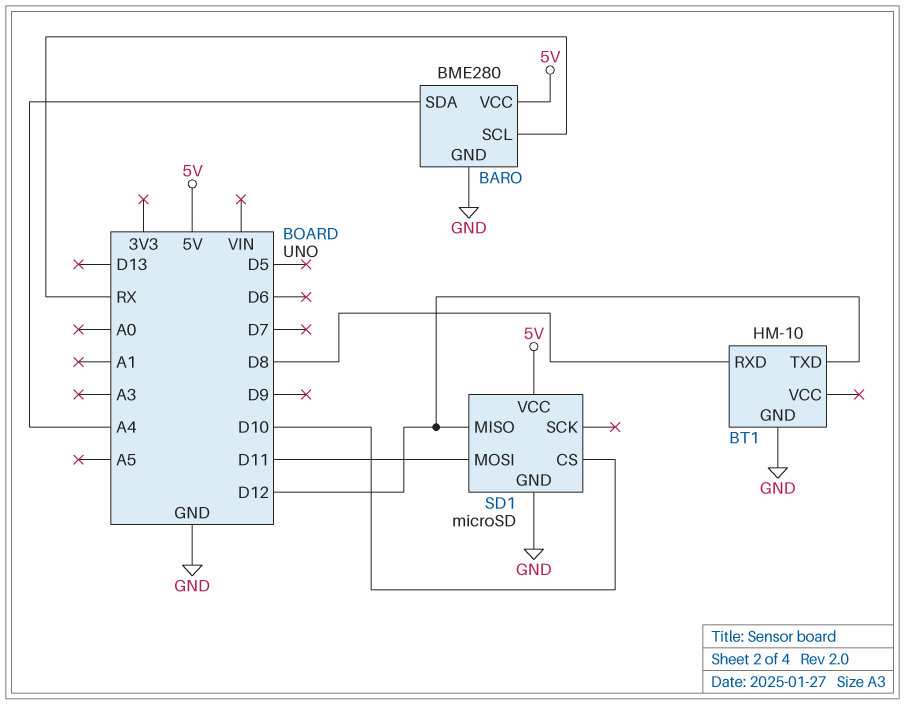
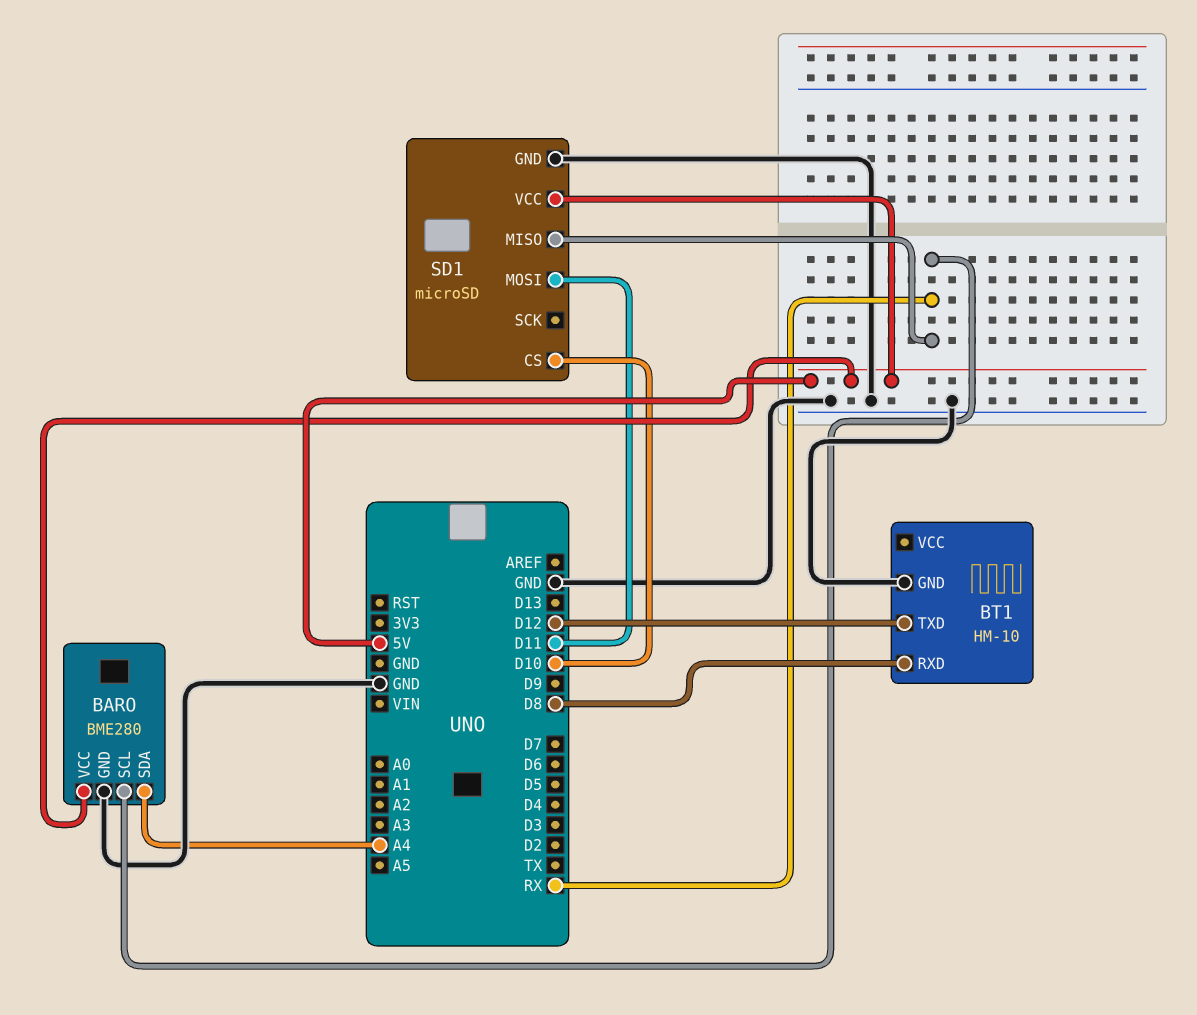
SD1 pin MISO: D12 -> RX

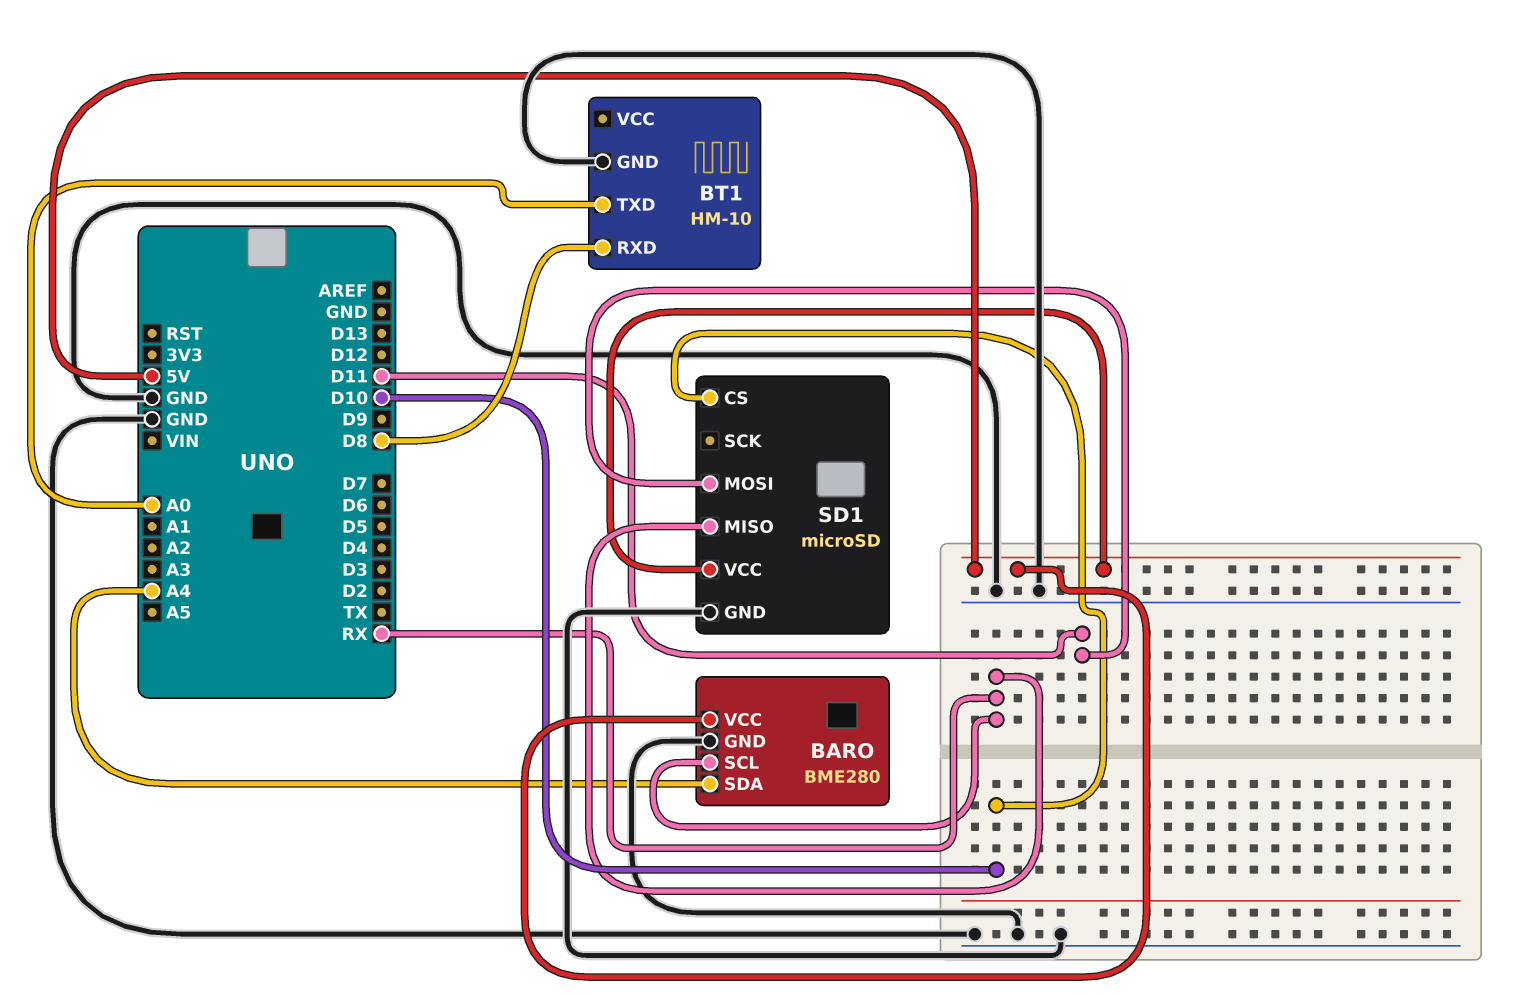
BT1 pin TXD: D12 -> A0

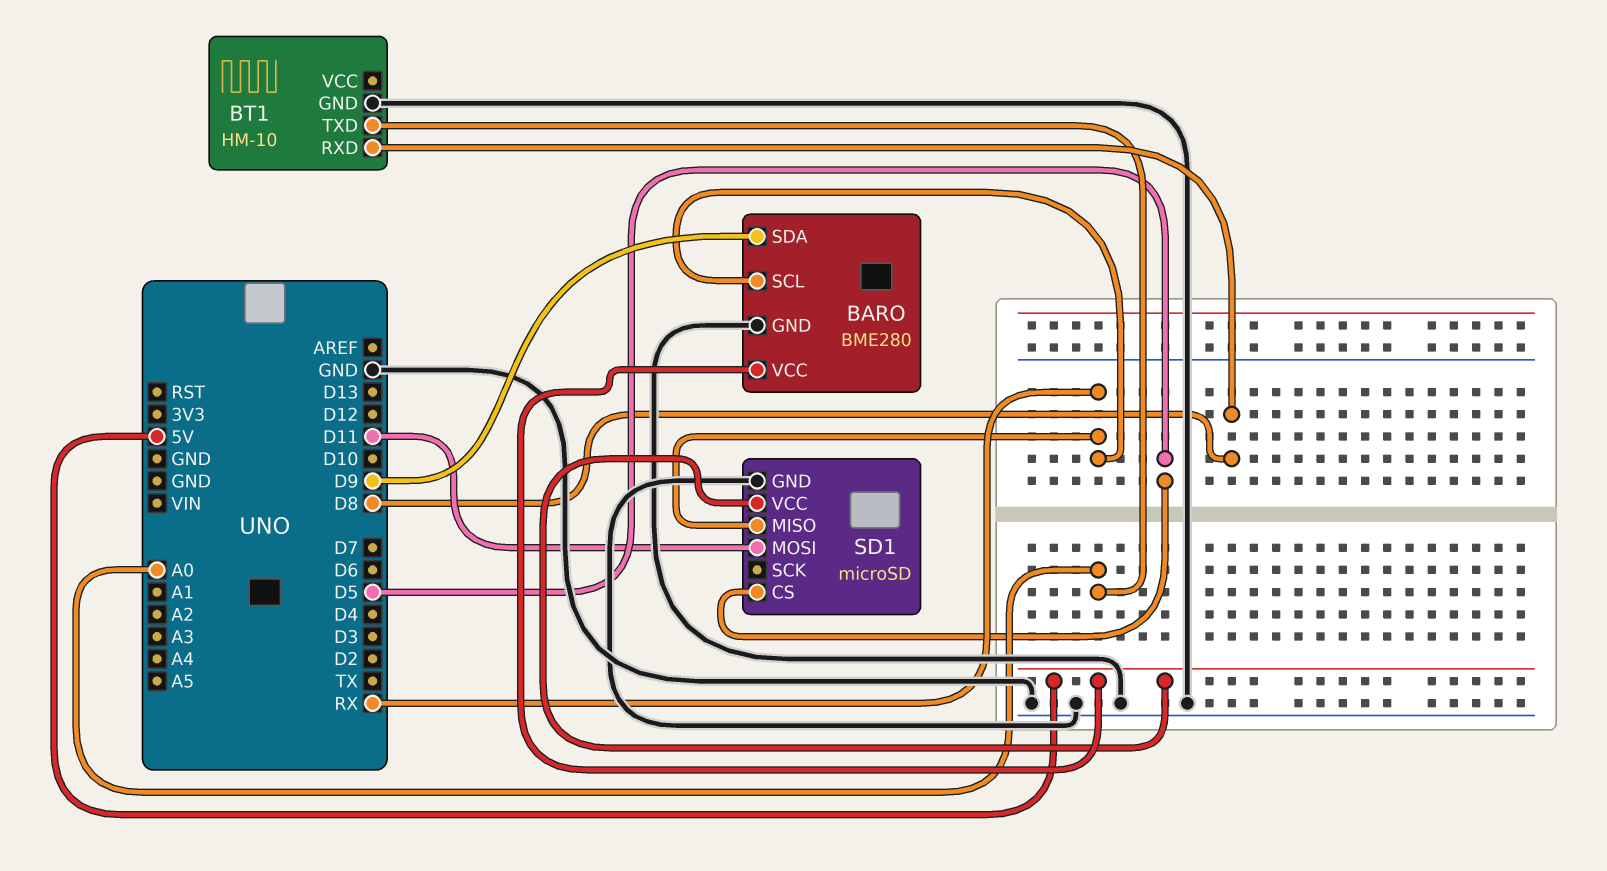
BARO pin SDA: A4 -> D9
SD1 pin CS: D10 -> D5

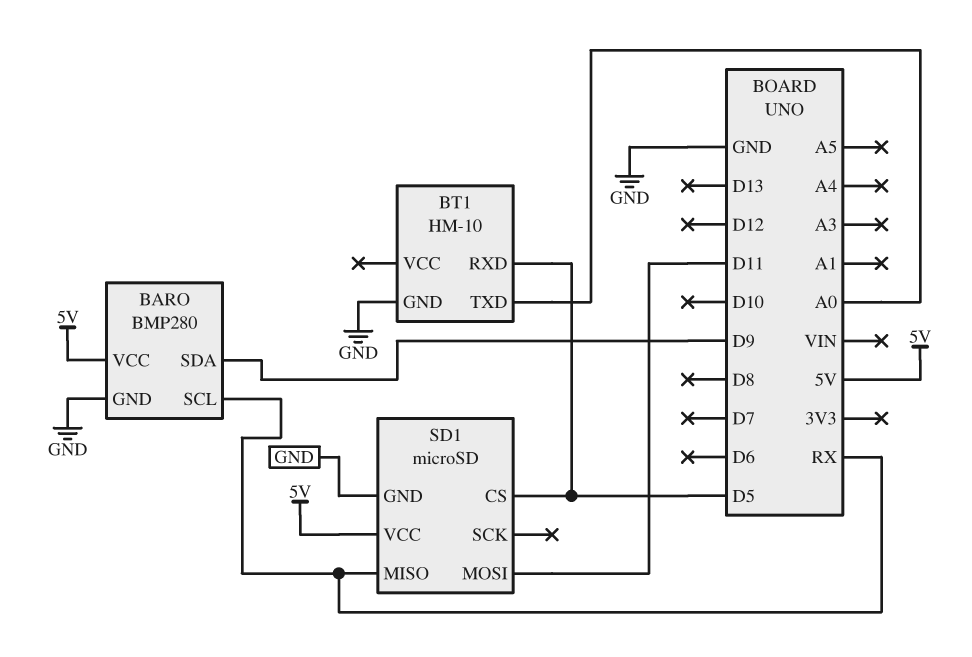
BARO: BME280 -> BMP280
BT1 pin RXD: D8 -> D5

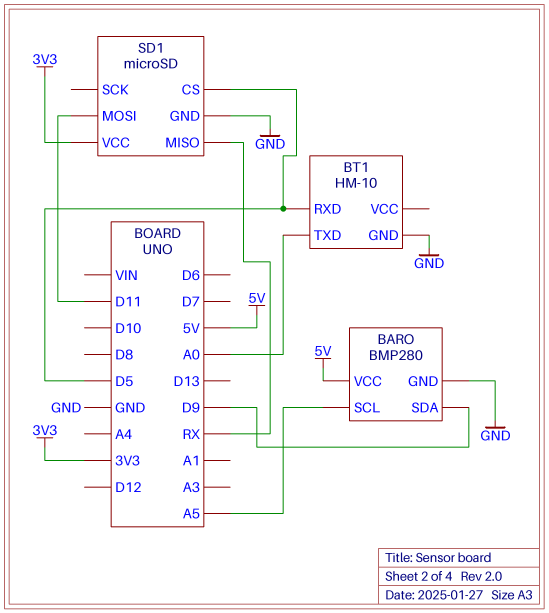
BARO pin SCL: RX -> A5
SD1 pin VCC: 5V -> 3V3

